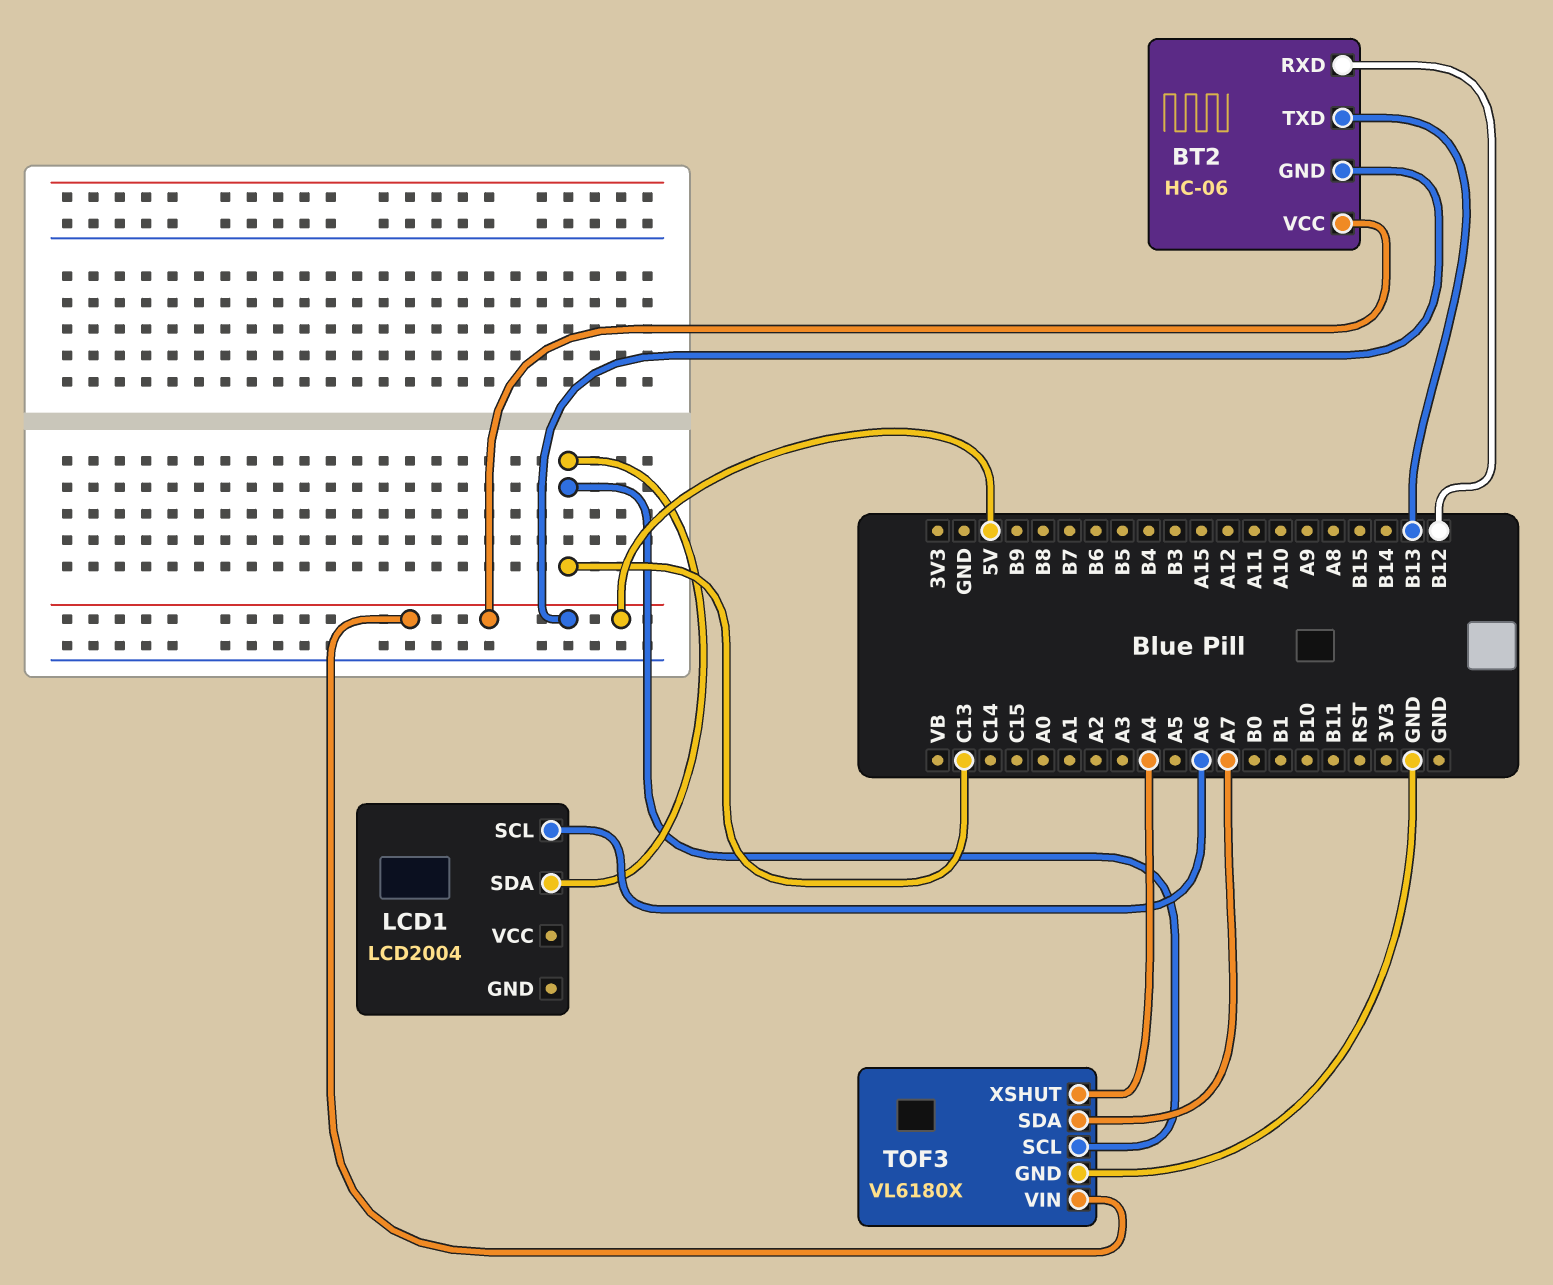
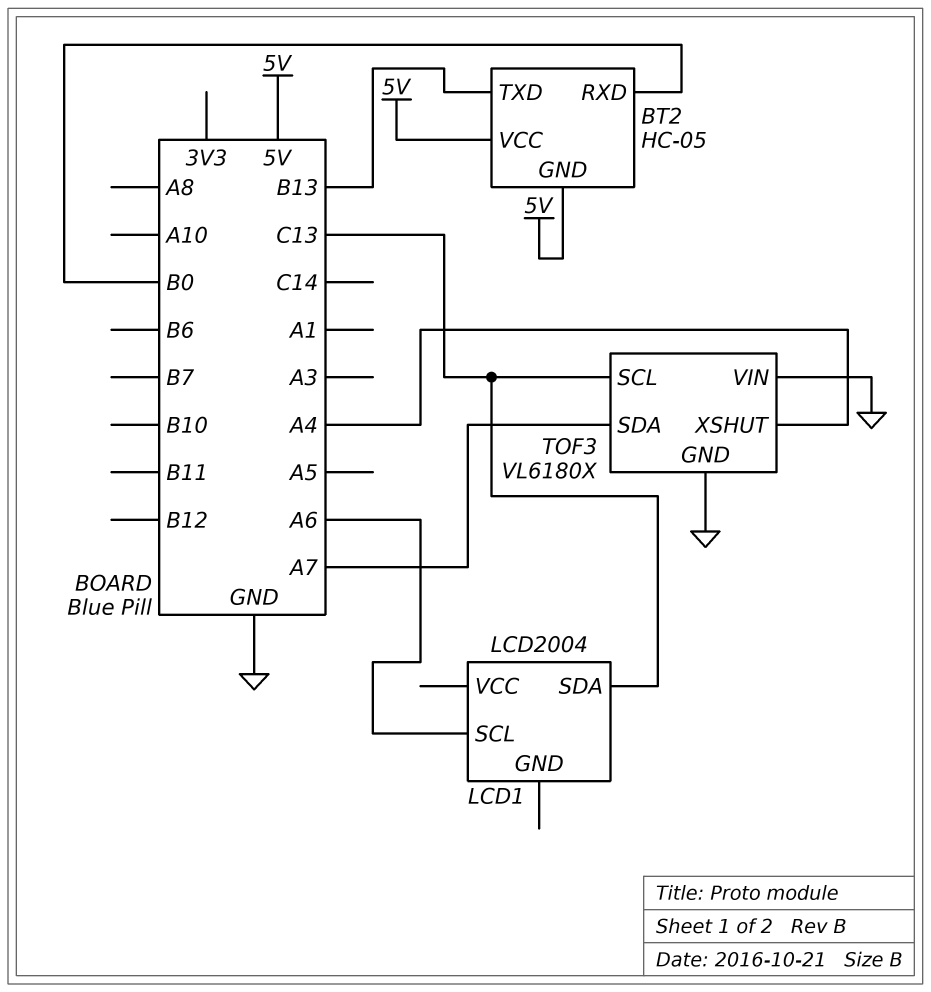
BT2: HC-06 -> HC-05
BT2 pin RXD: B12 -> B0
TOF3 pin VIN: 5V -> GND

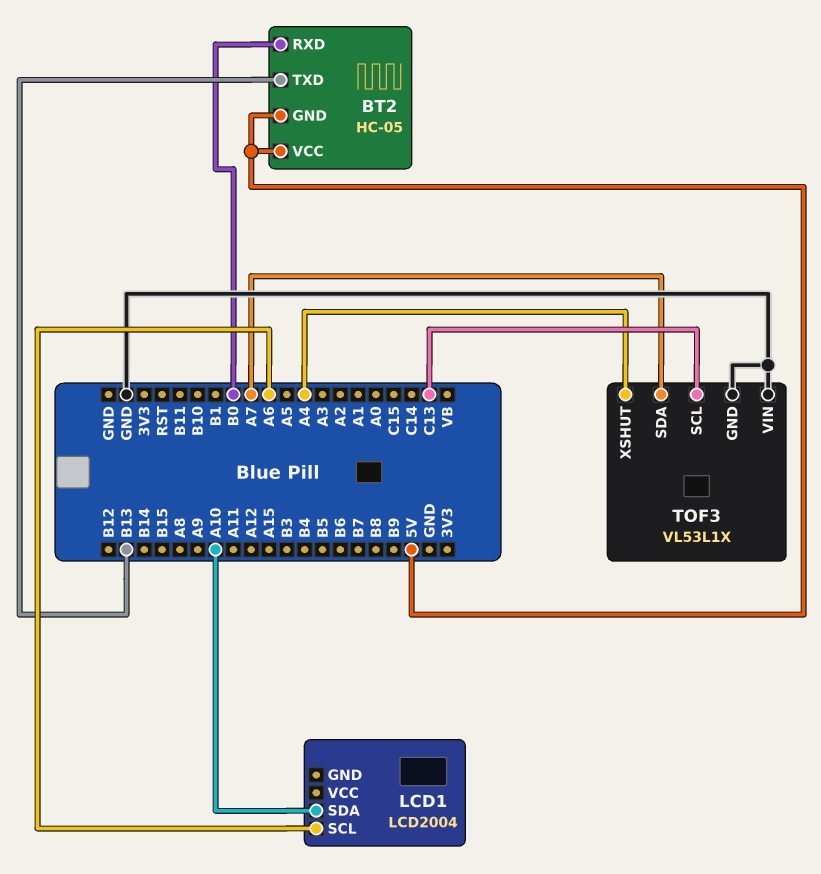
LCD1 pin SDA: C13 -> A10
TOF3: VL6180X -> VL53L1X

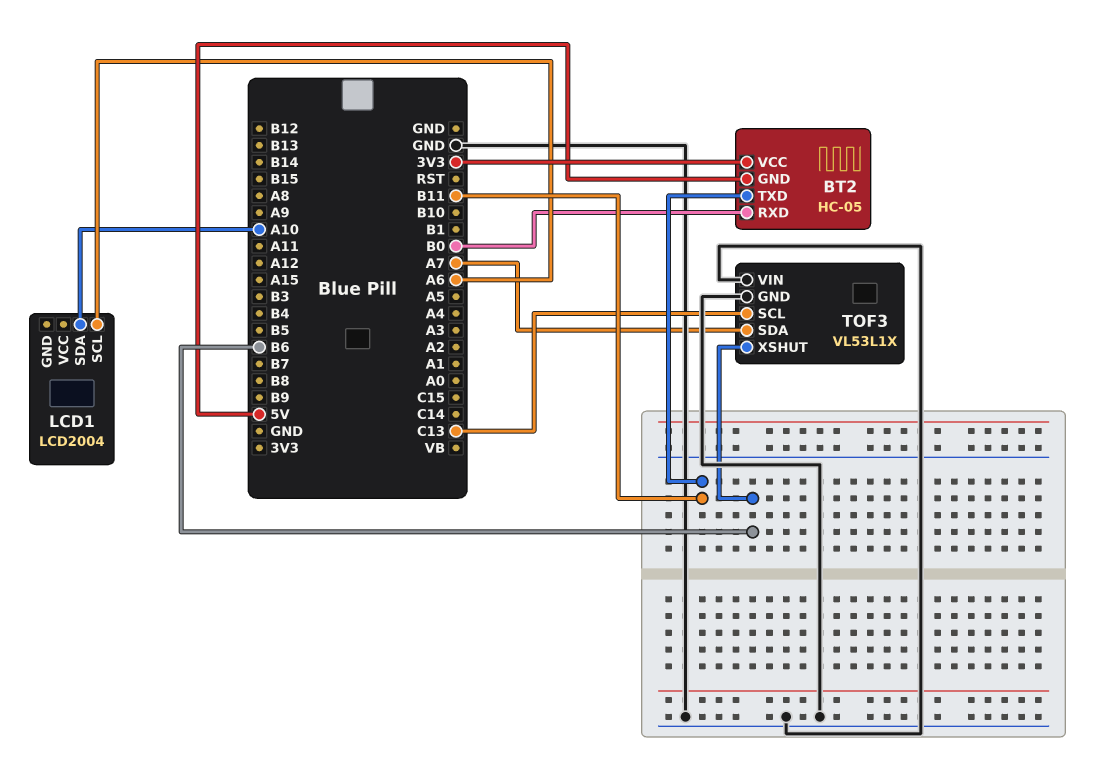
BT2 pin TXD: B13 -> B11
BT2 pin VCC: 5V -> 3V3
TOF3 pin XSHUT: A4 -> B6

